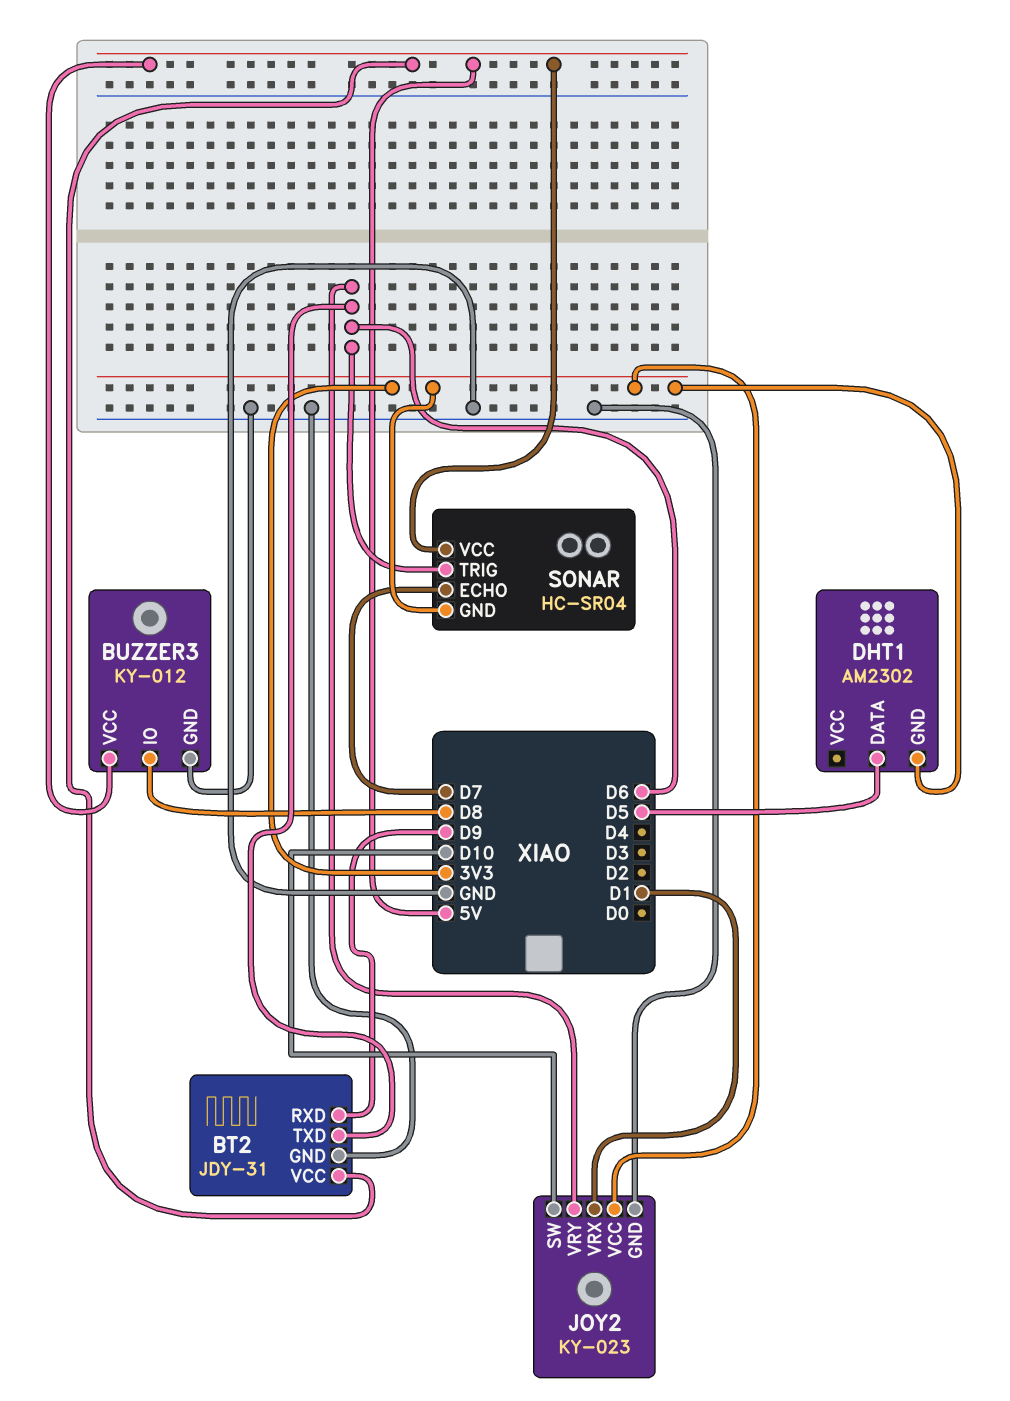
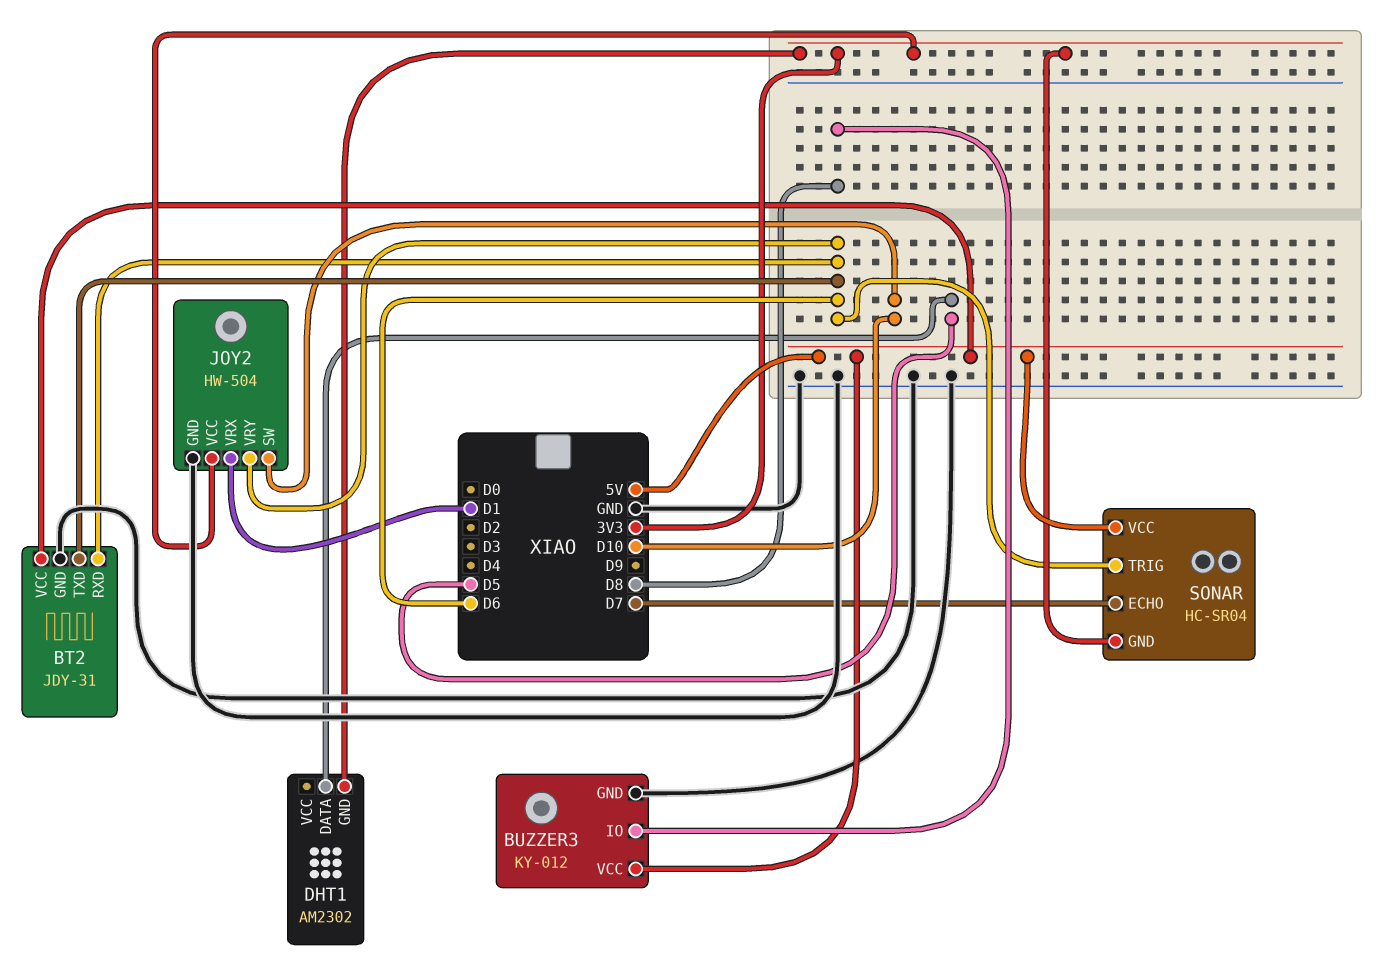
BT2 pin RXD: D9 -> D6
JOY2: KY-023 -> HW-504

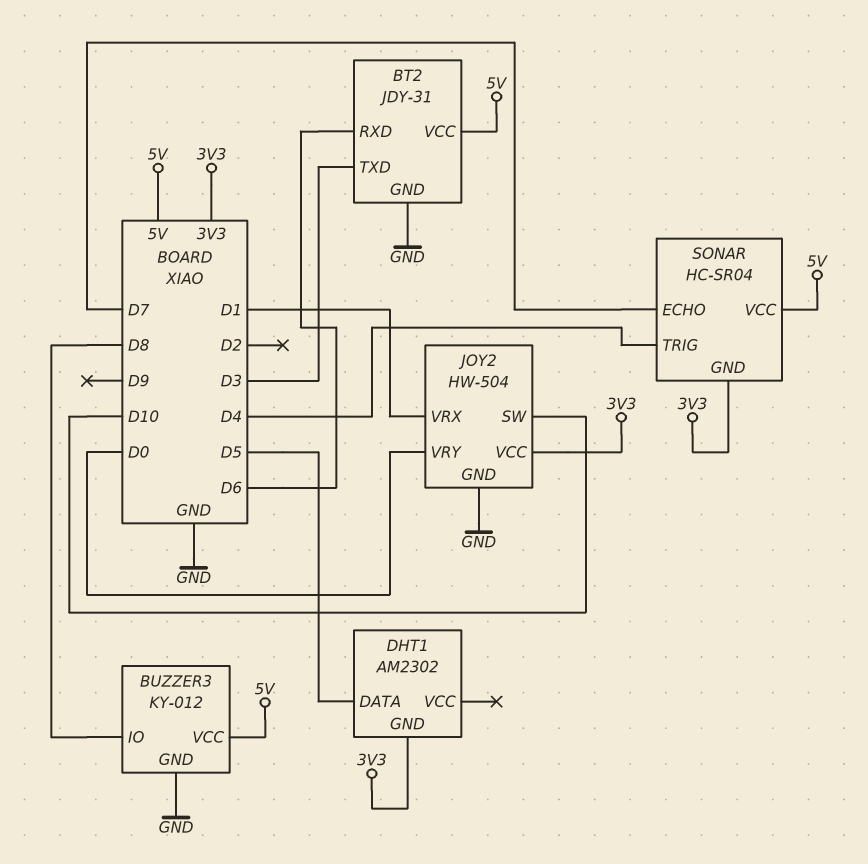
BT2 pin TXD: D6 -> D3
JOY2 pin VRY: D6 -> D0
SONAR pin TRIG: D6 -> D4

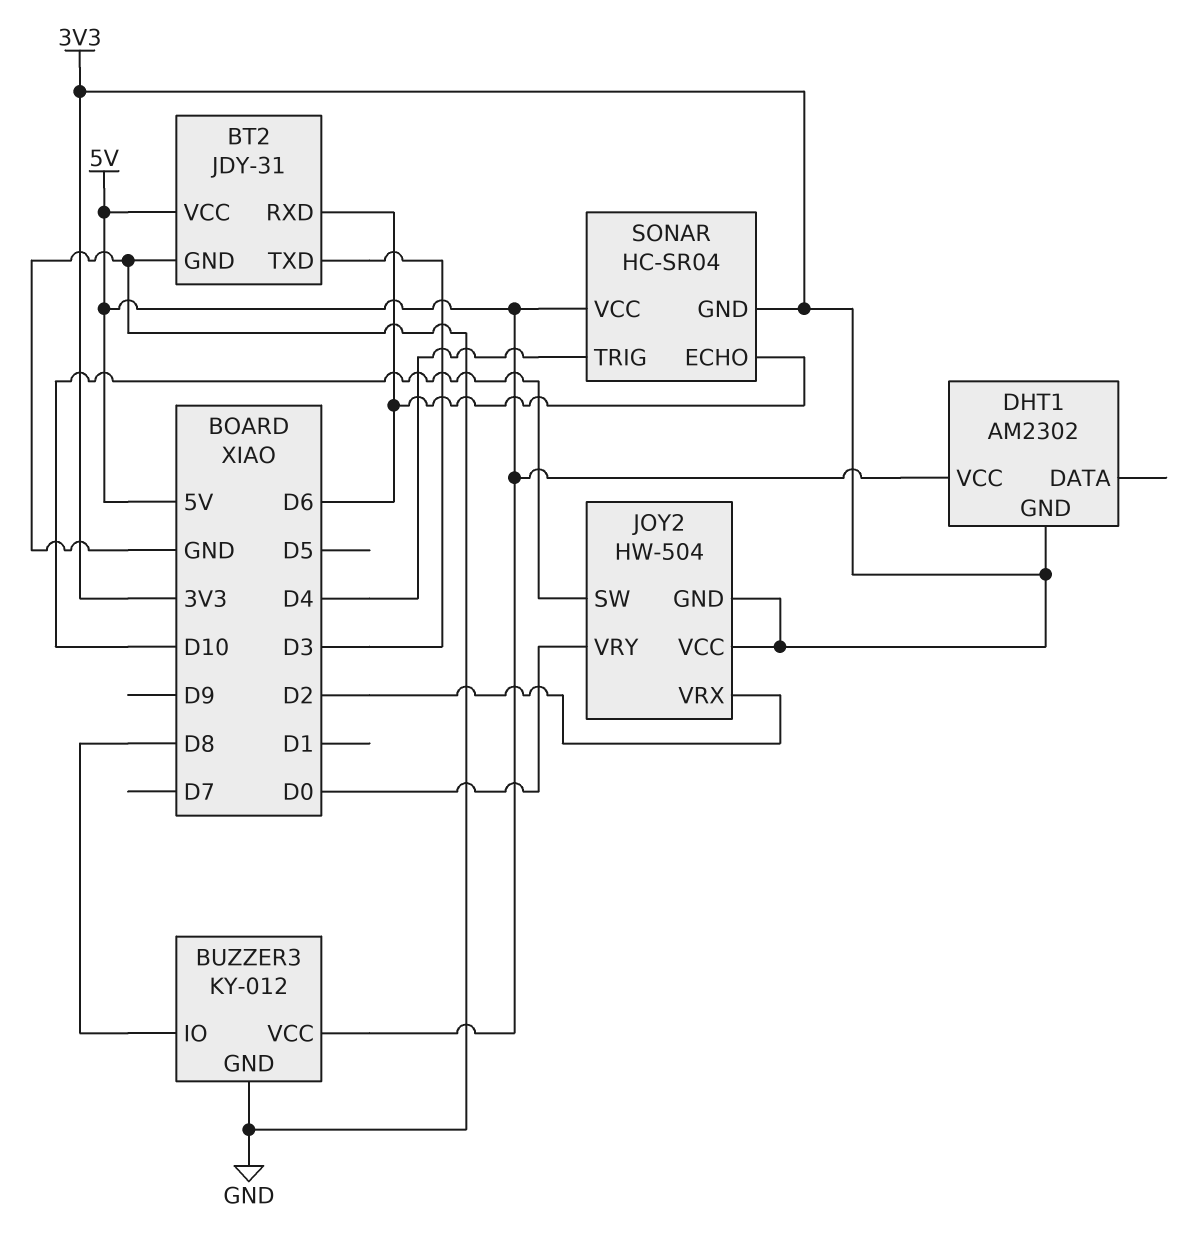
DHT1 pin DATA: D5 -> none
DHT1 pin VCC: none -> 5V
JOY2 pin GND: GND -> 3V3
JOY2 pin VRX: D1 -> D2
SONAR pin ECHO: D7 -> D6

